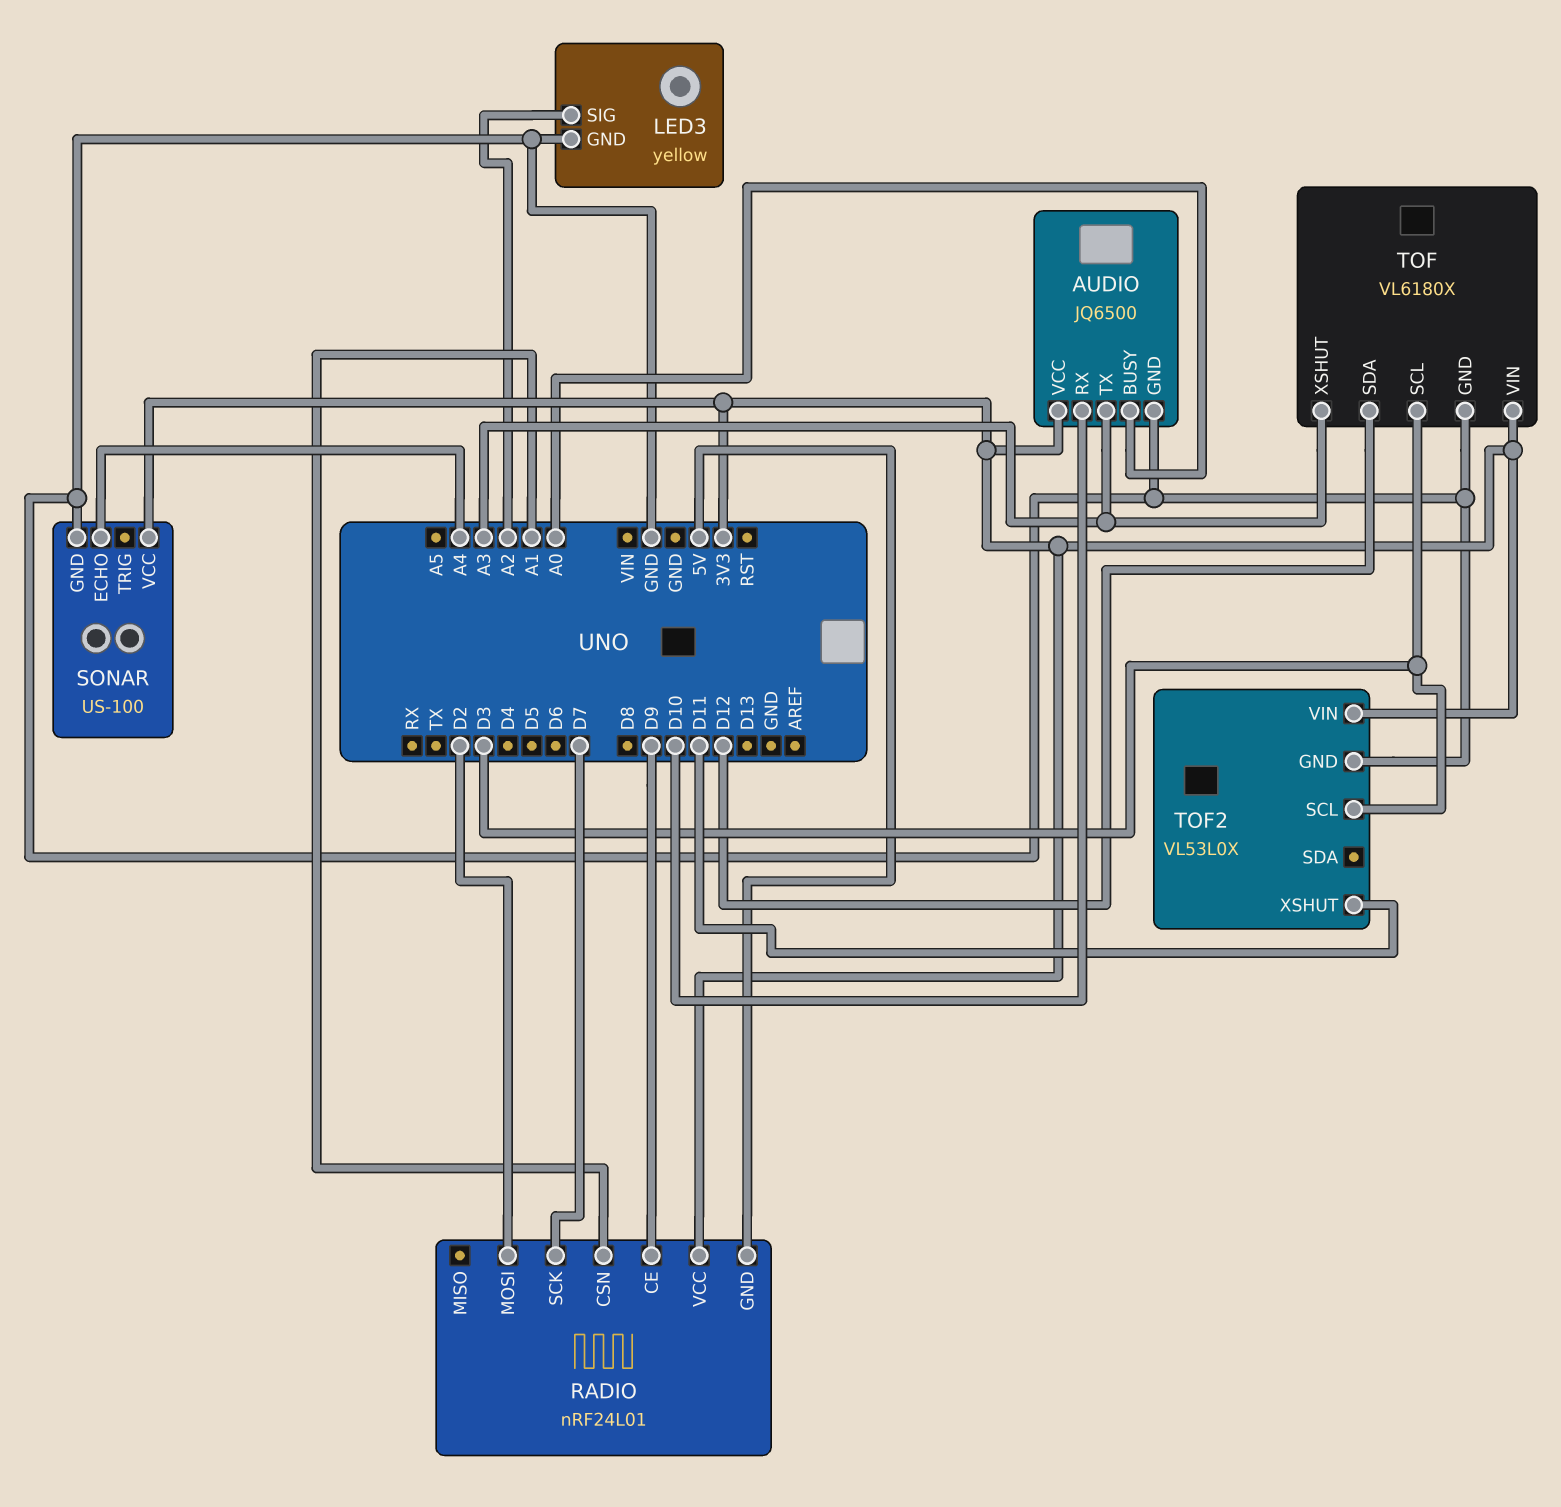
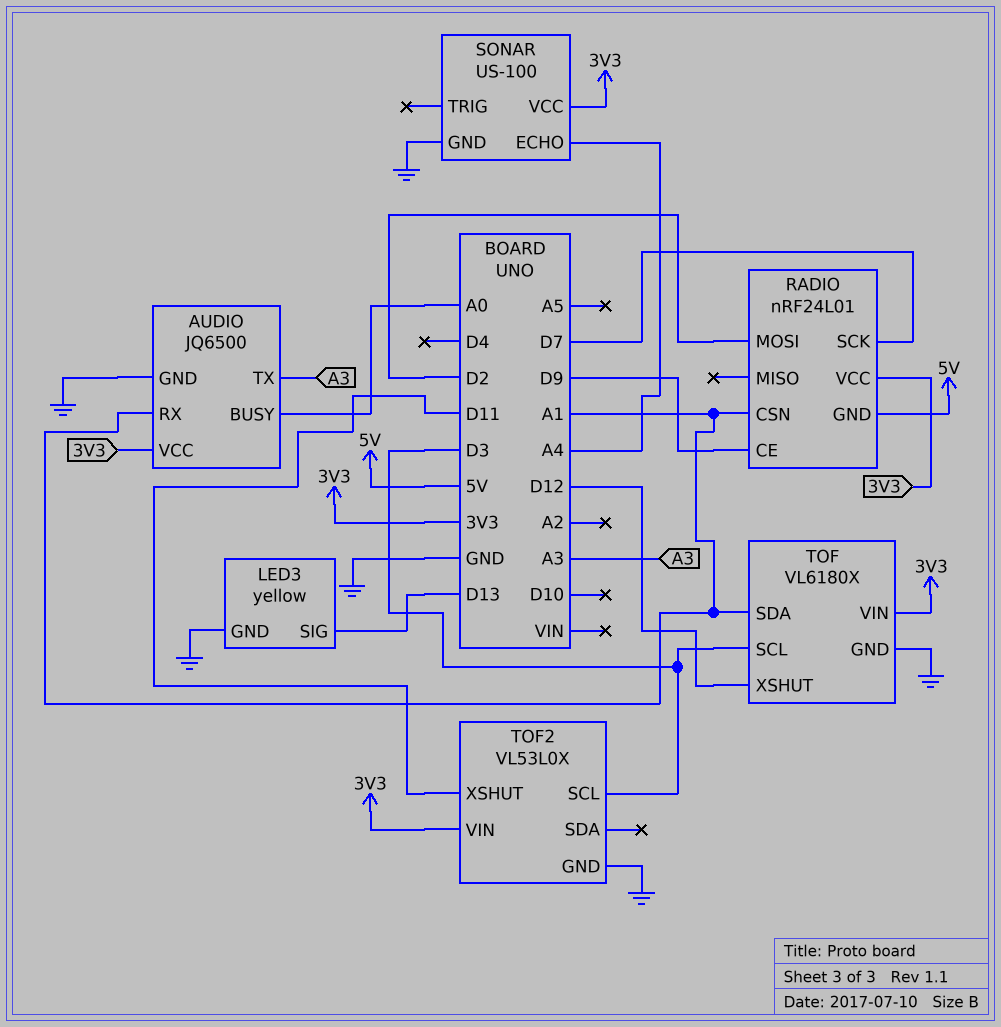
AUDIO pin RX: D10 -> A1
LED3 pin SIG: A2 -> D13
TOF pin SDA: D12 -> A1
TOF pin XSHUT: A3 -> D12

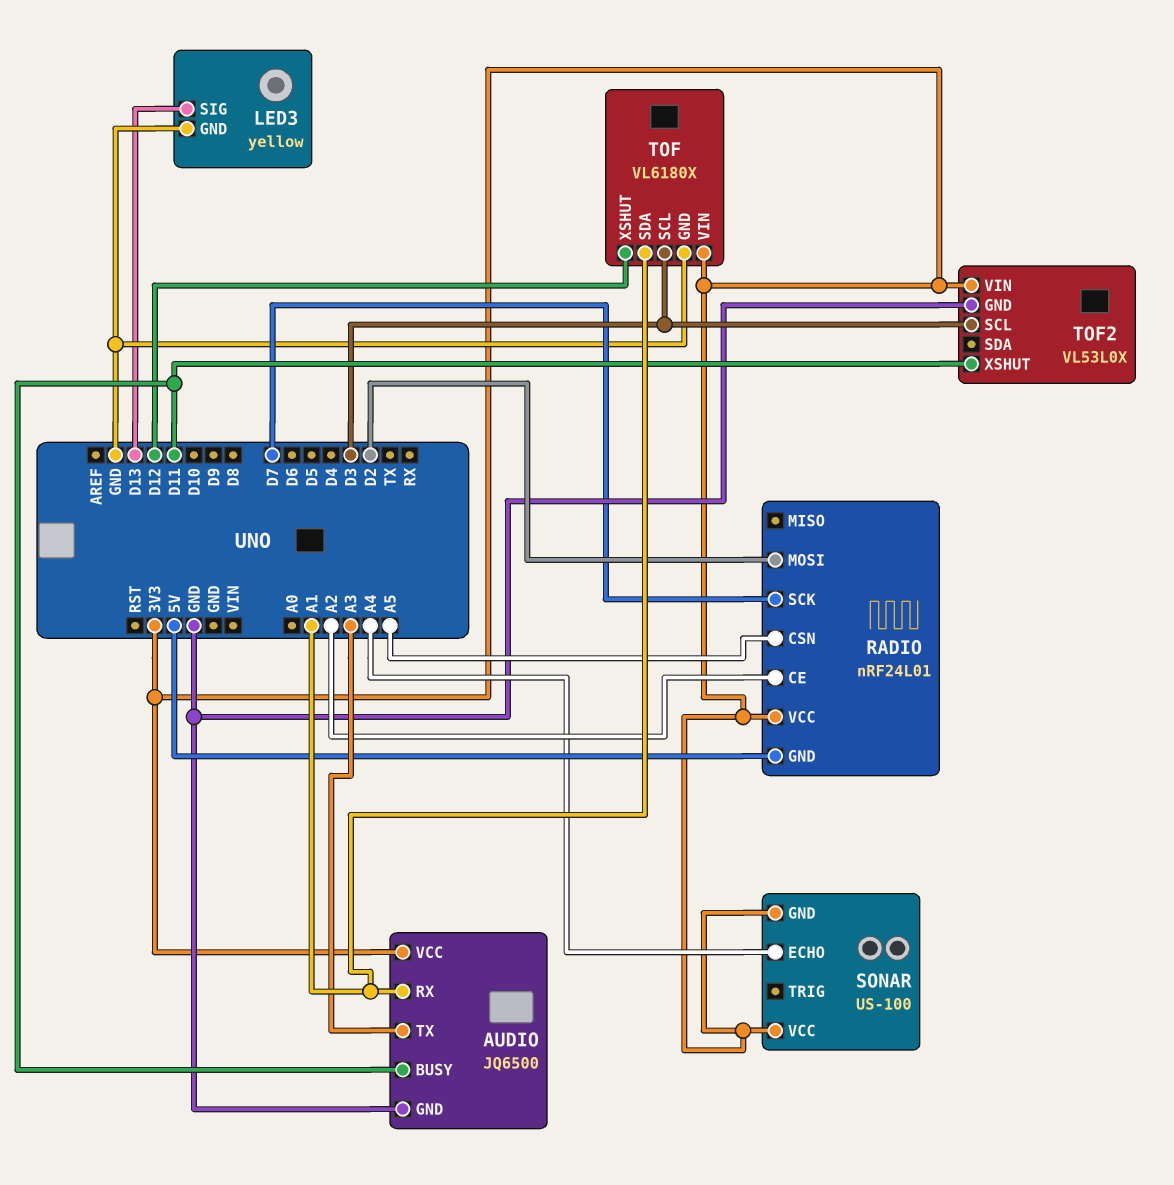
AUDIO pin BUSY: A0 -> D11
RADIO pin CE: D9 -> A2
RADIO pin CSN: A1 -> A5
SONAR pin GND: GND -> 3V3

